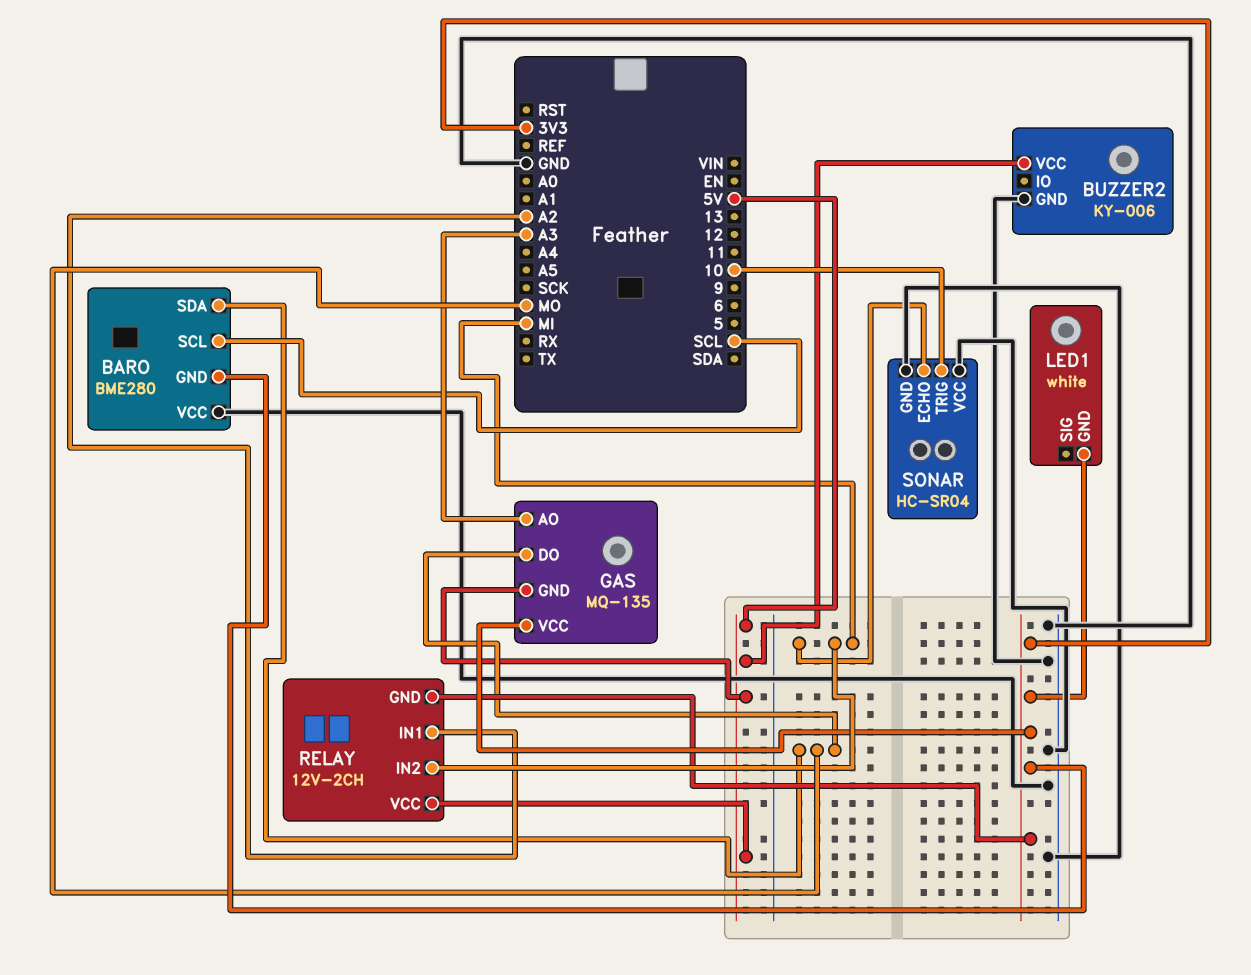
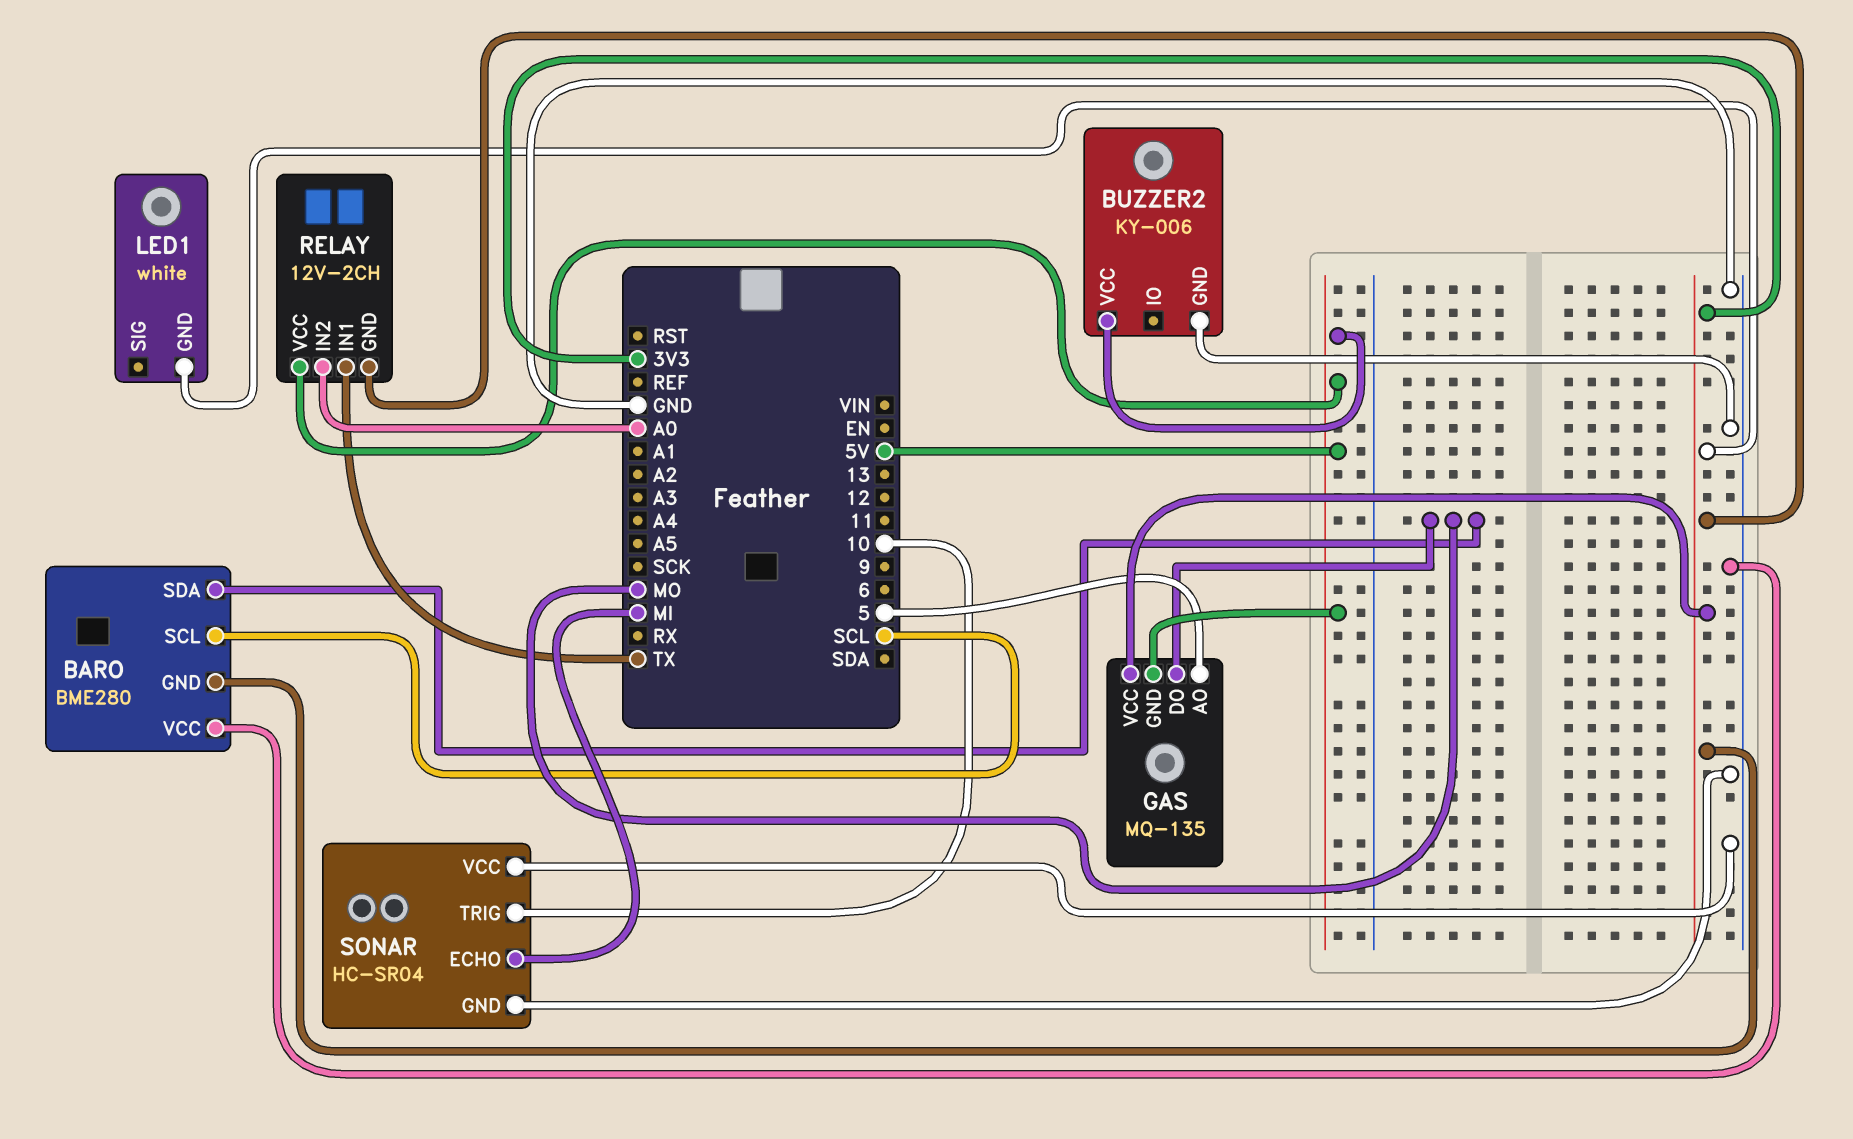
GAS pin AO: A3 -> 5
RELAY pin IN1: A2 -> TX
RELAY pin IN2: MI -> A0

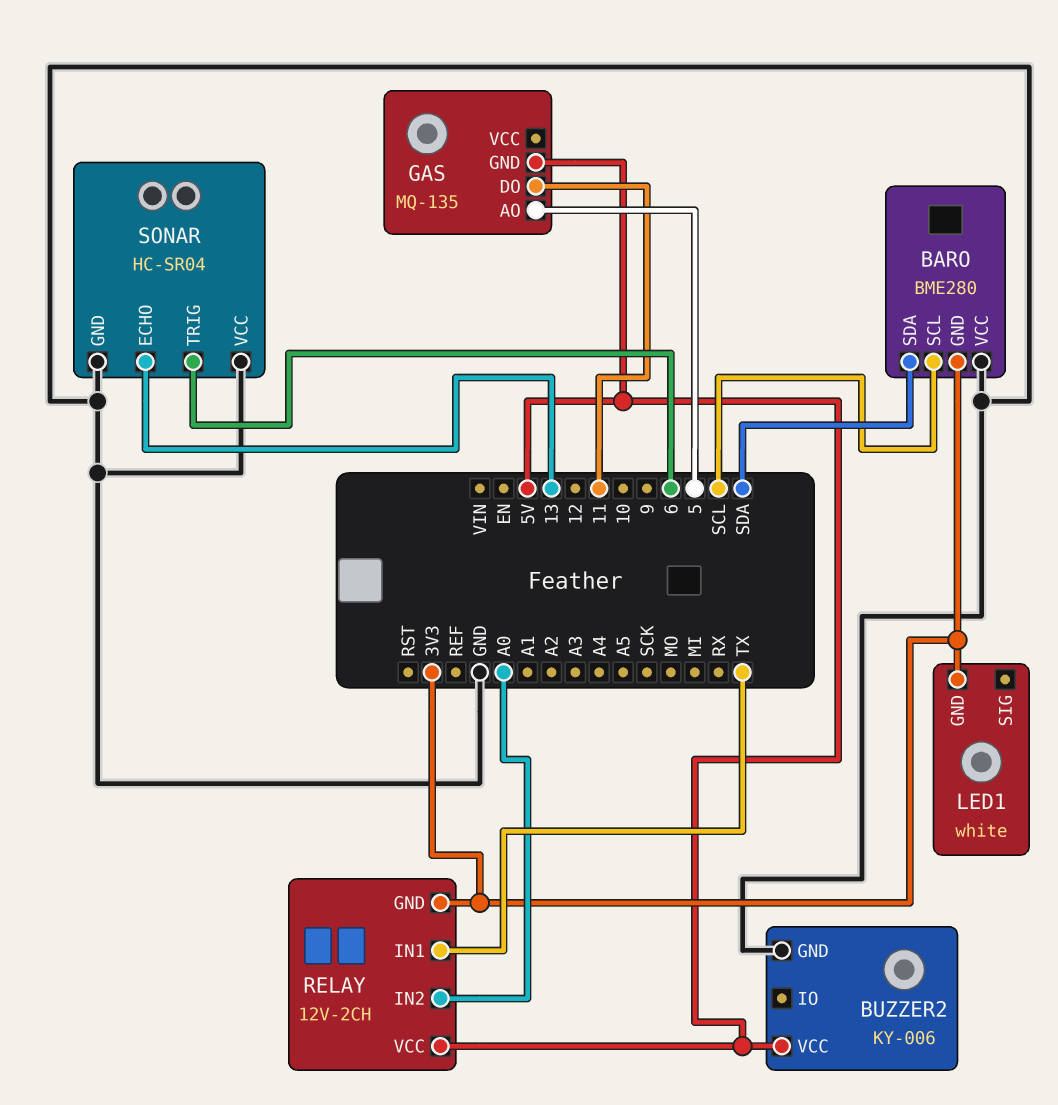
BARO pin SDA: MO -> SDA
GAS pin DO: MO -> 11
GAS pin VCC: 3V3 -> none
SONAR pin ECHO: MI -> 13
SONAR pin TRIG: 10 -> 6

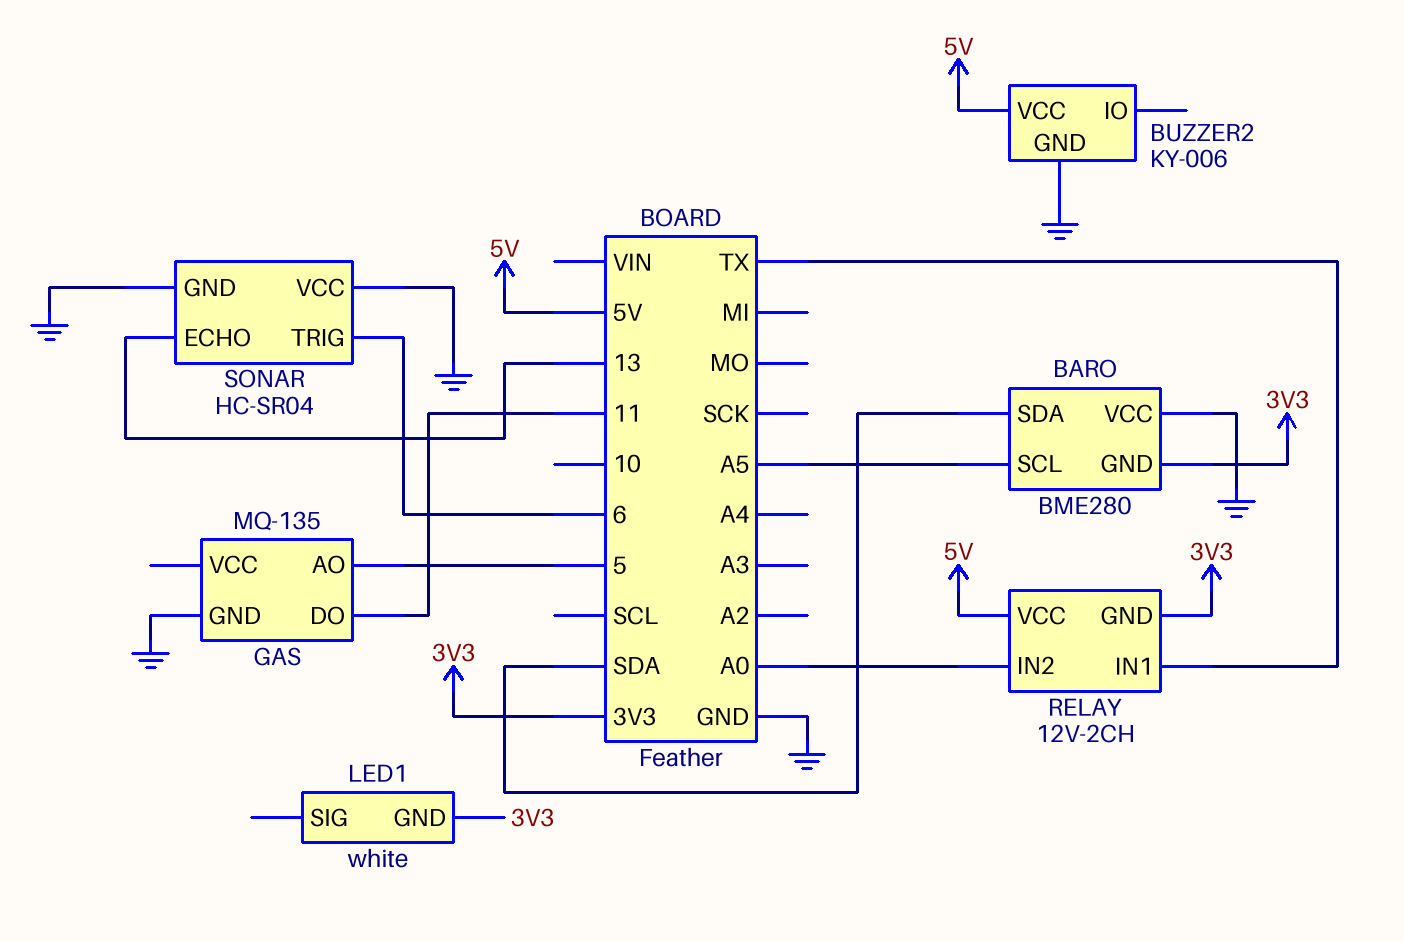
BARO pin SCL: SCL -> A5
GAS pin GND: 5V -> GND

